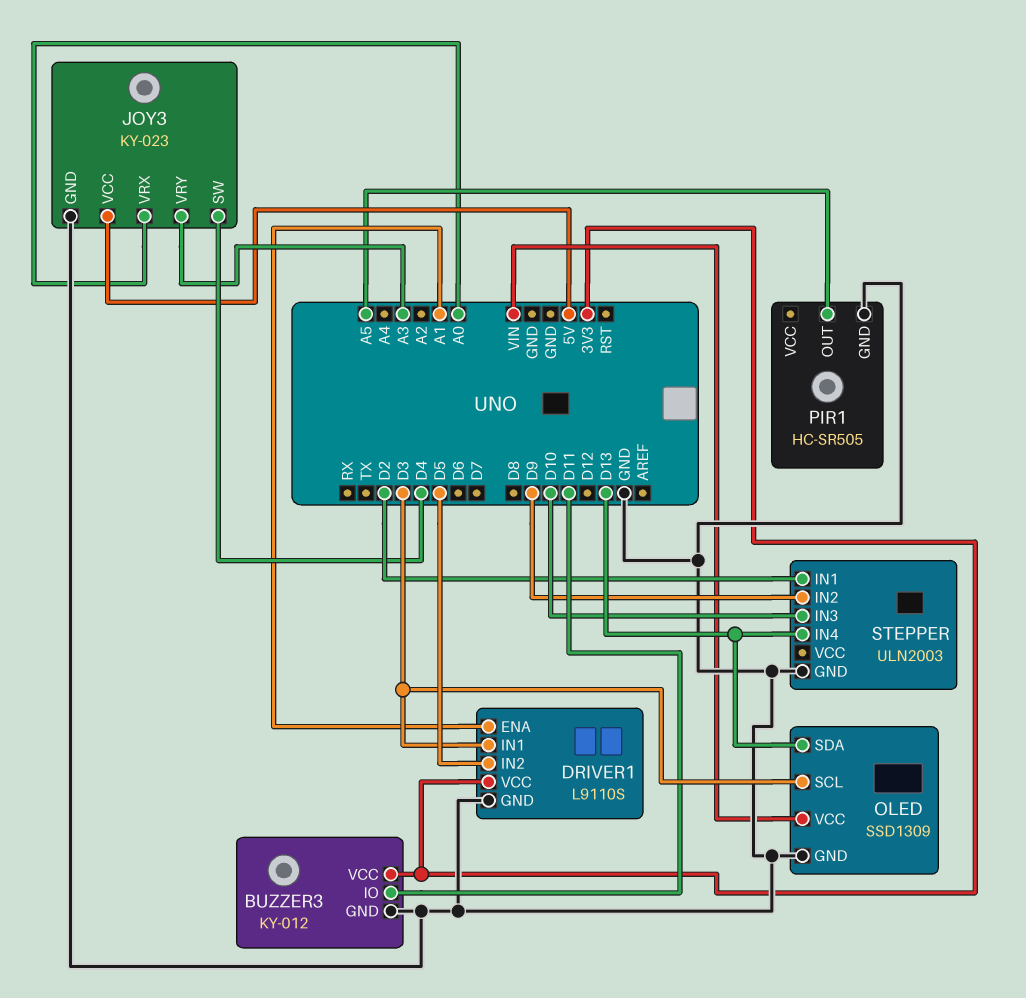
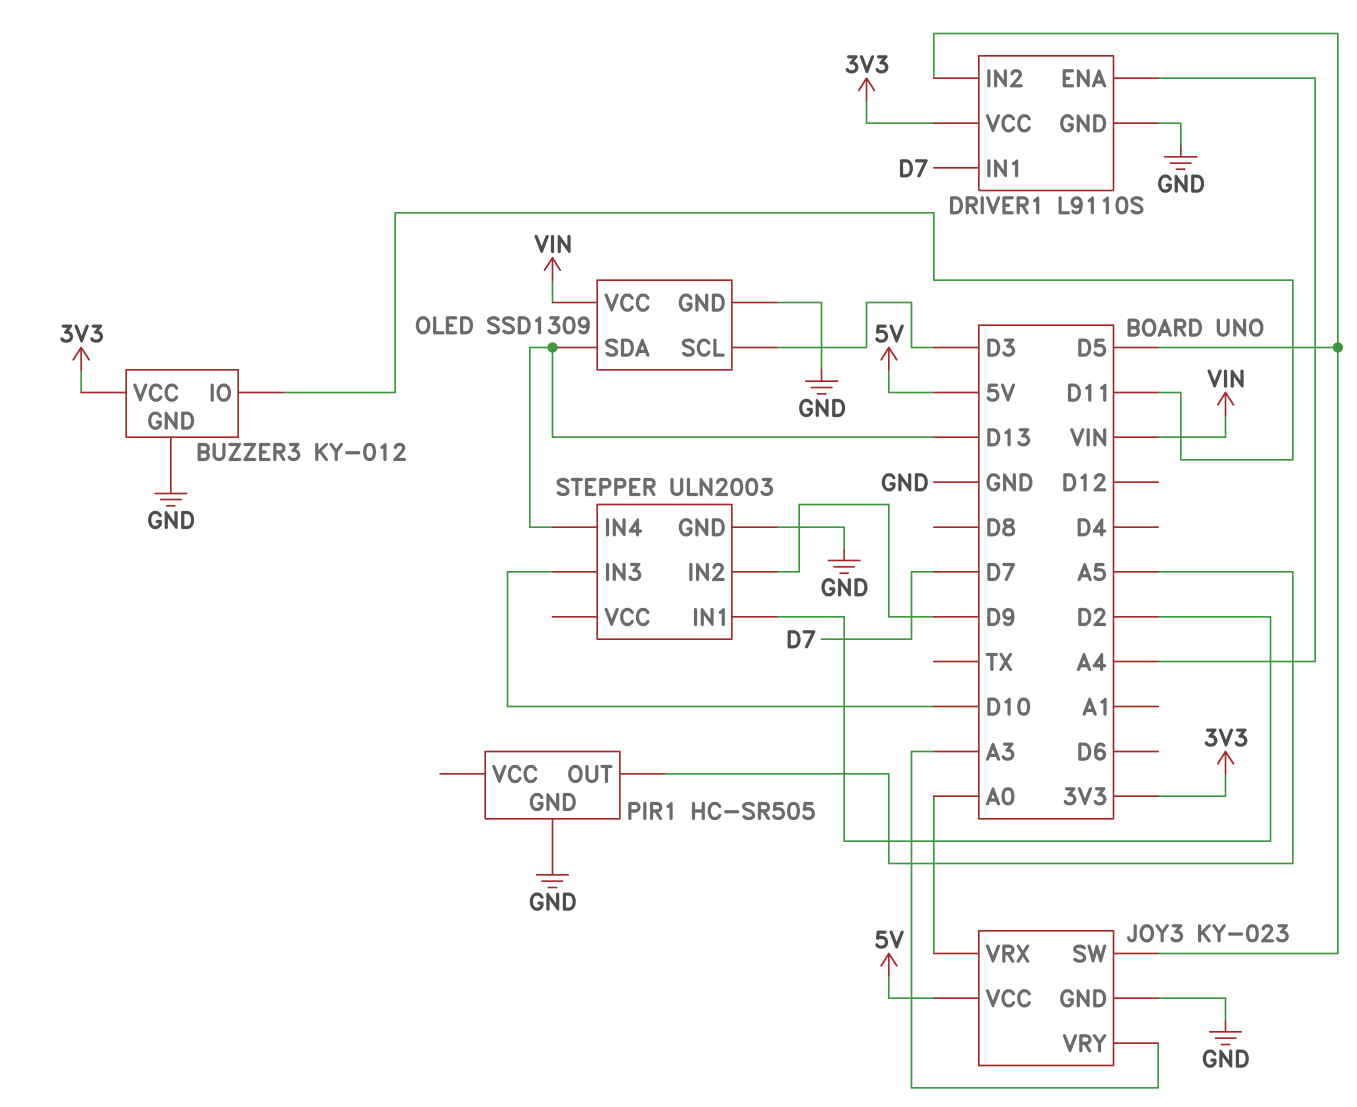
DRIVER1 pin ENA: A1 -> A4
DRIVER1 pin IN1: D3 -> D7
JOY3 pin SW: D4 -> D5

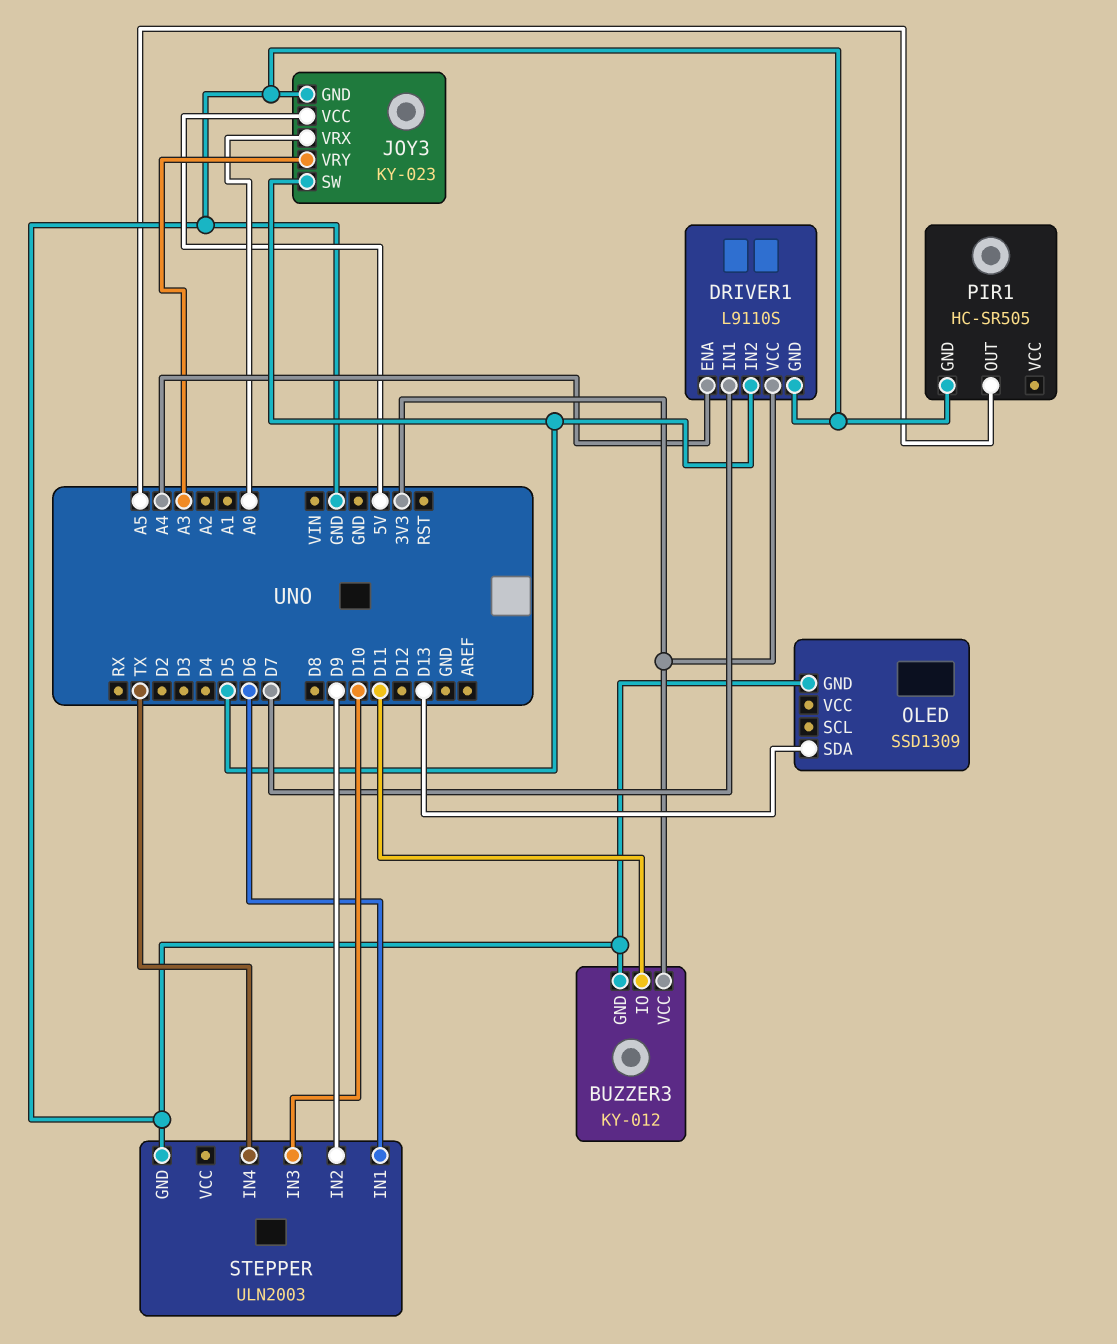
OLED pin SCL: D3 -> none
OLED pin VCC: VIN -> none
STEPPER pin IN1: D2 -> D6
STEPPER pin IN4: D13 -> TX

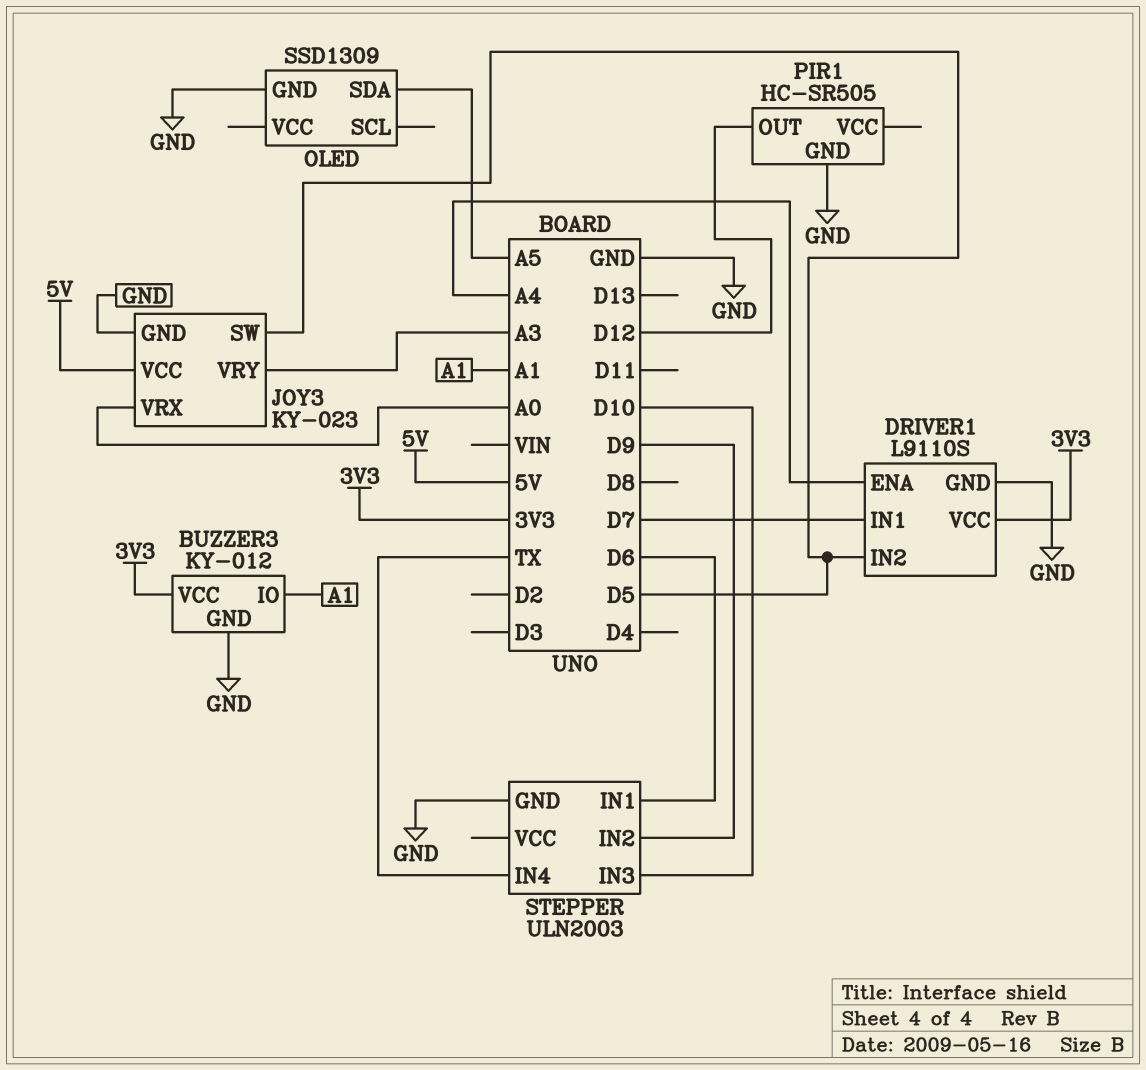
BUZZER3 pin IO: D11 -> A1
OLED pin SDA: D13 -> A5
PIR1 pin OUT: A5 -> D12

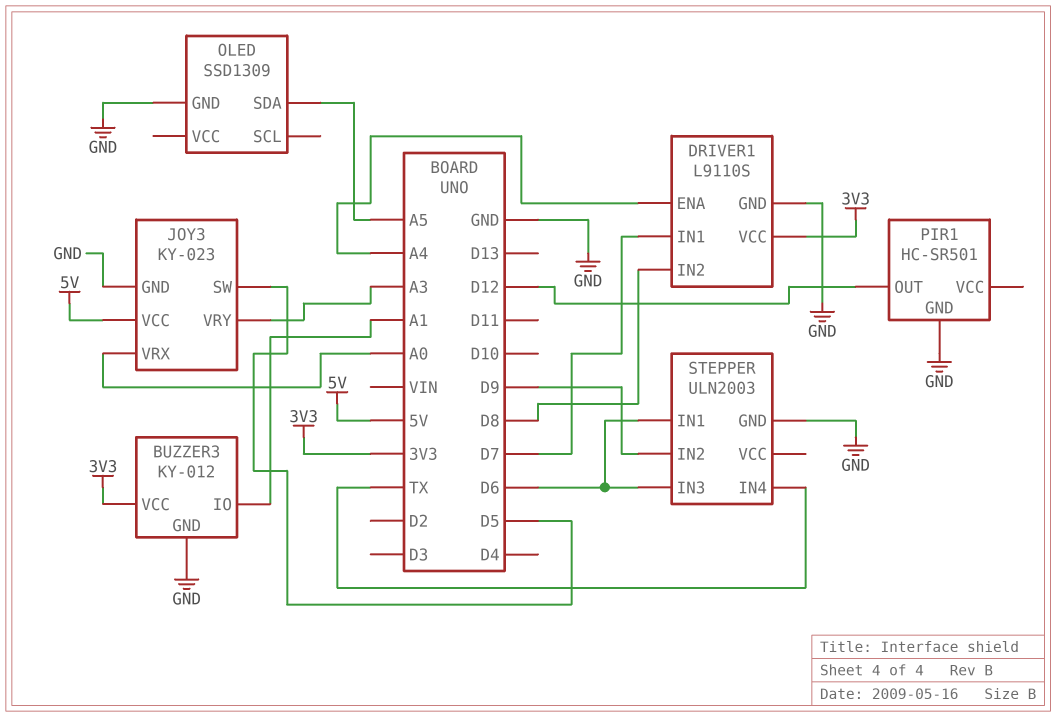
DRIVER1 pin IN2: D5 -> D8
PIR1: HC-SR505 -> HC-SR501
STEPPER pin IN3: D10 -> D6

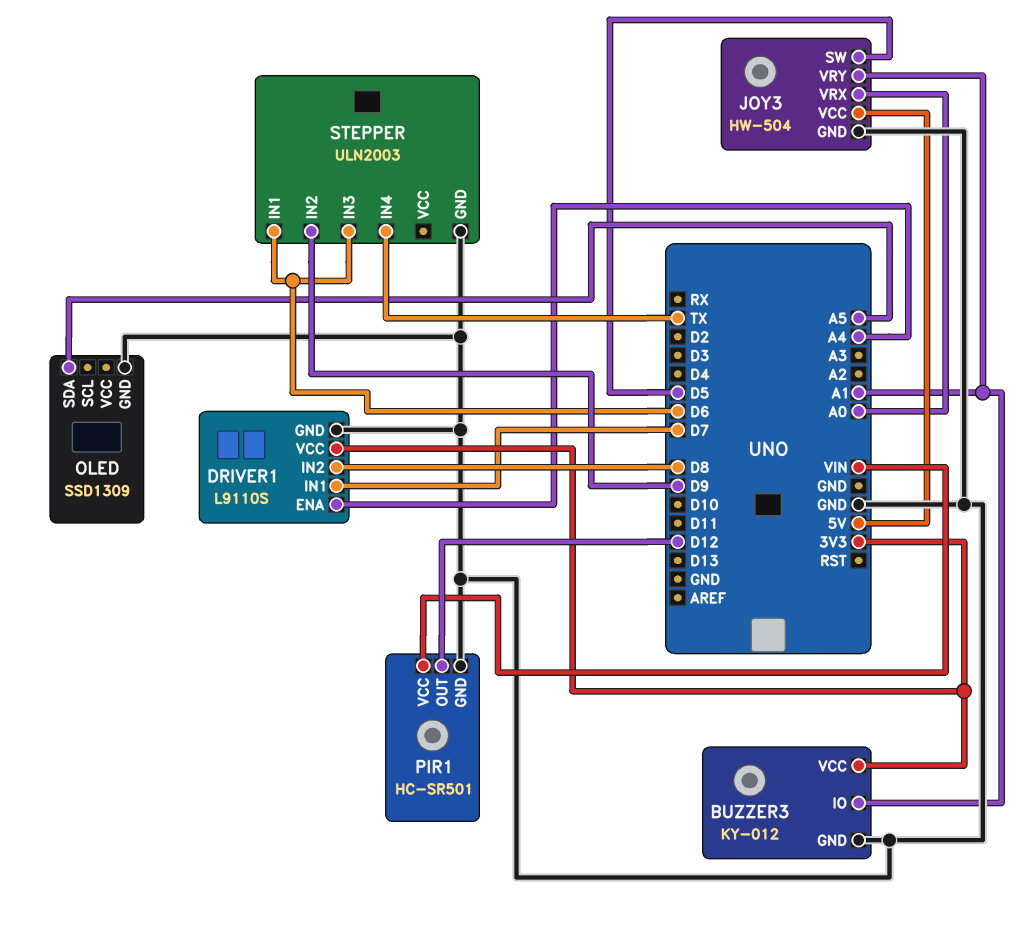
JOY3: KY-023 -> HW-504
JOY3 pin VRY: A3 -> A1
PIR1 pin VCC: none -> VIN

